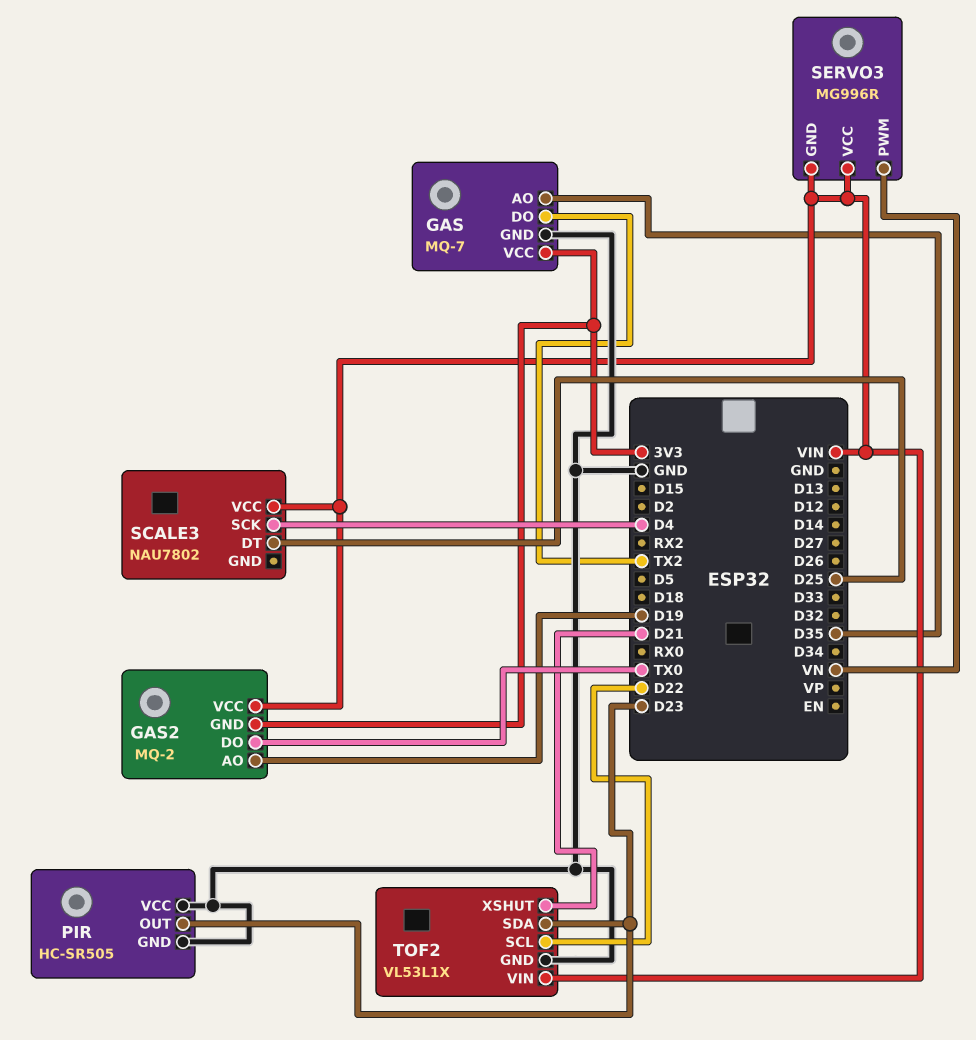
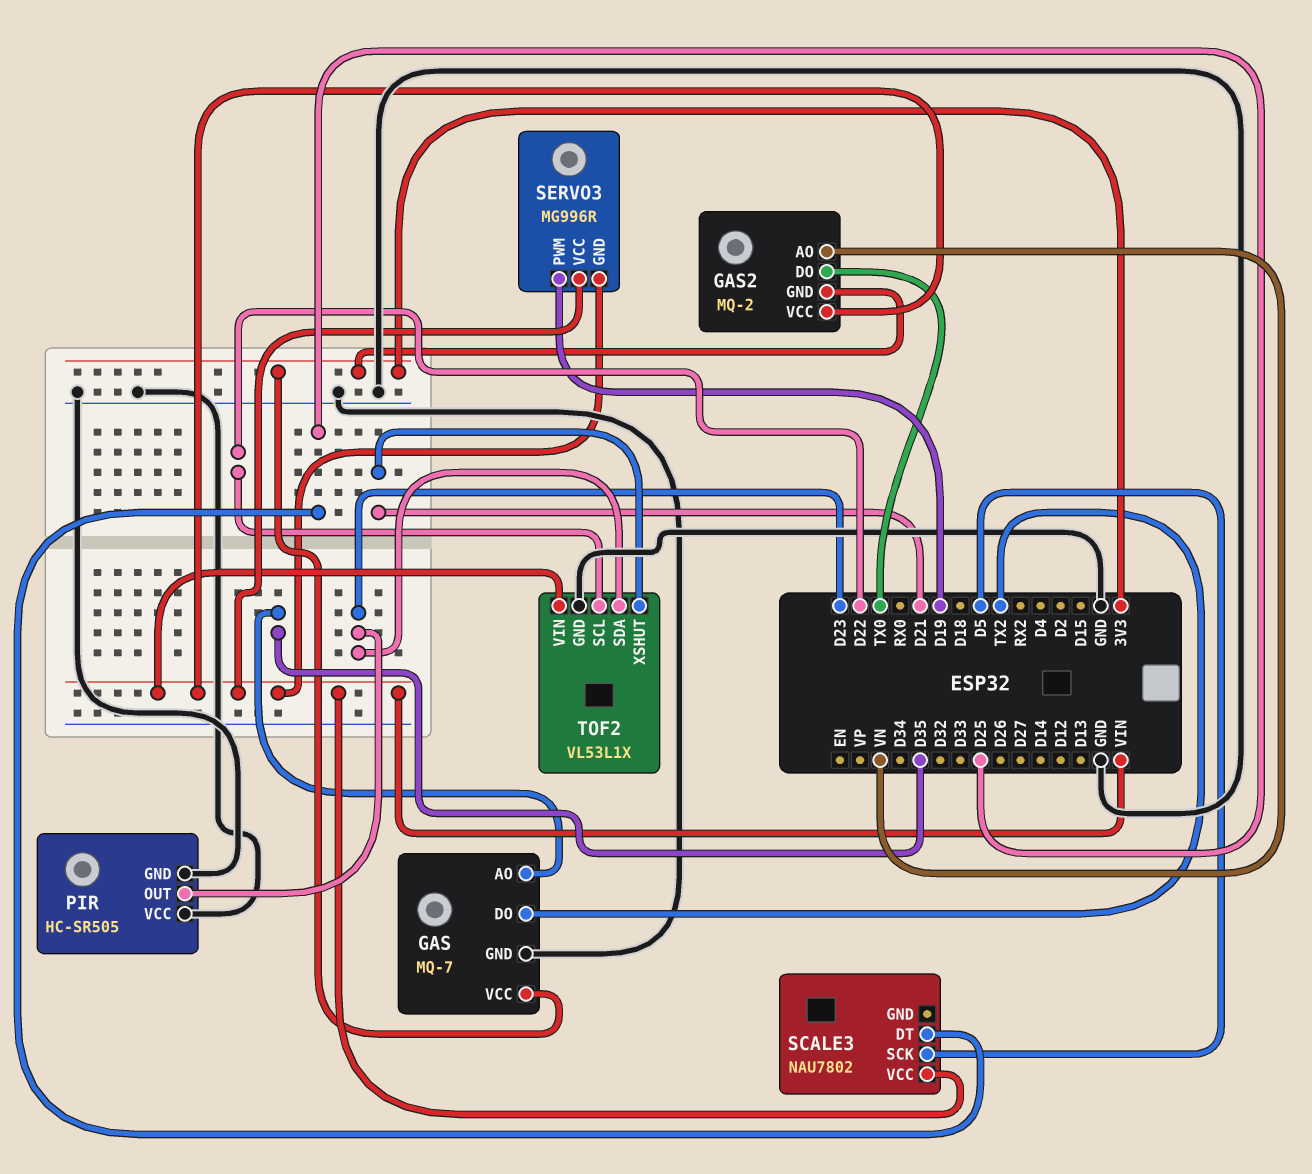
GAS2 pin AO: D19 -> VN
SCALE3 pin SCK: D4 -> D5
SERVO3 pin PWM: VN -> D19

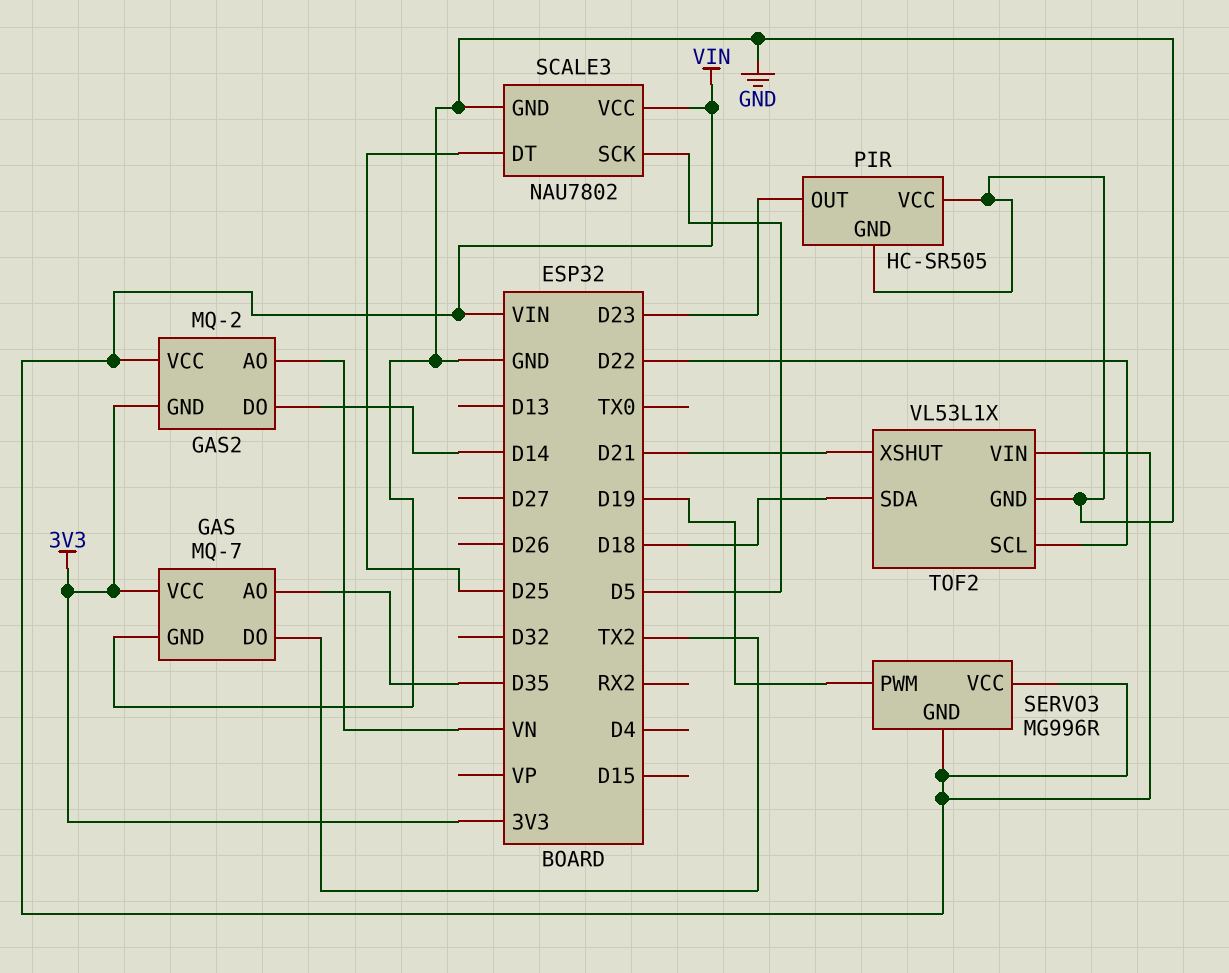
GAS2 pin DO: TX0 -> D14
SCALE3 pin GND: none -> GND
TOF2 pin SDA: D23 -> D18

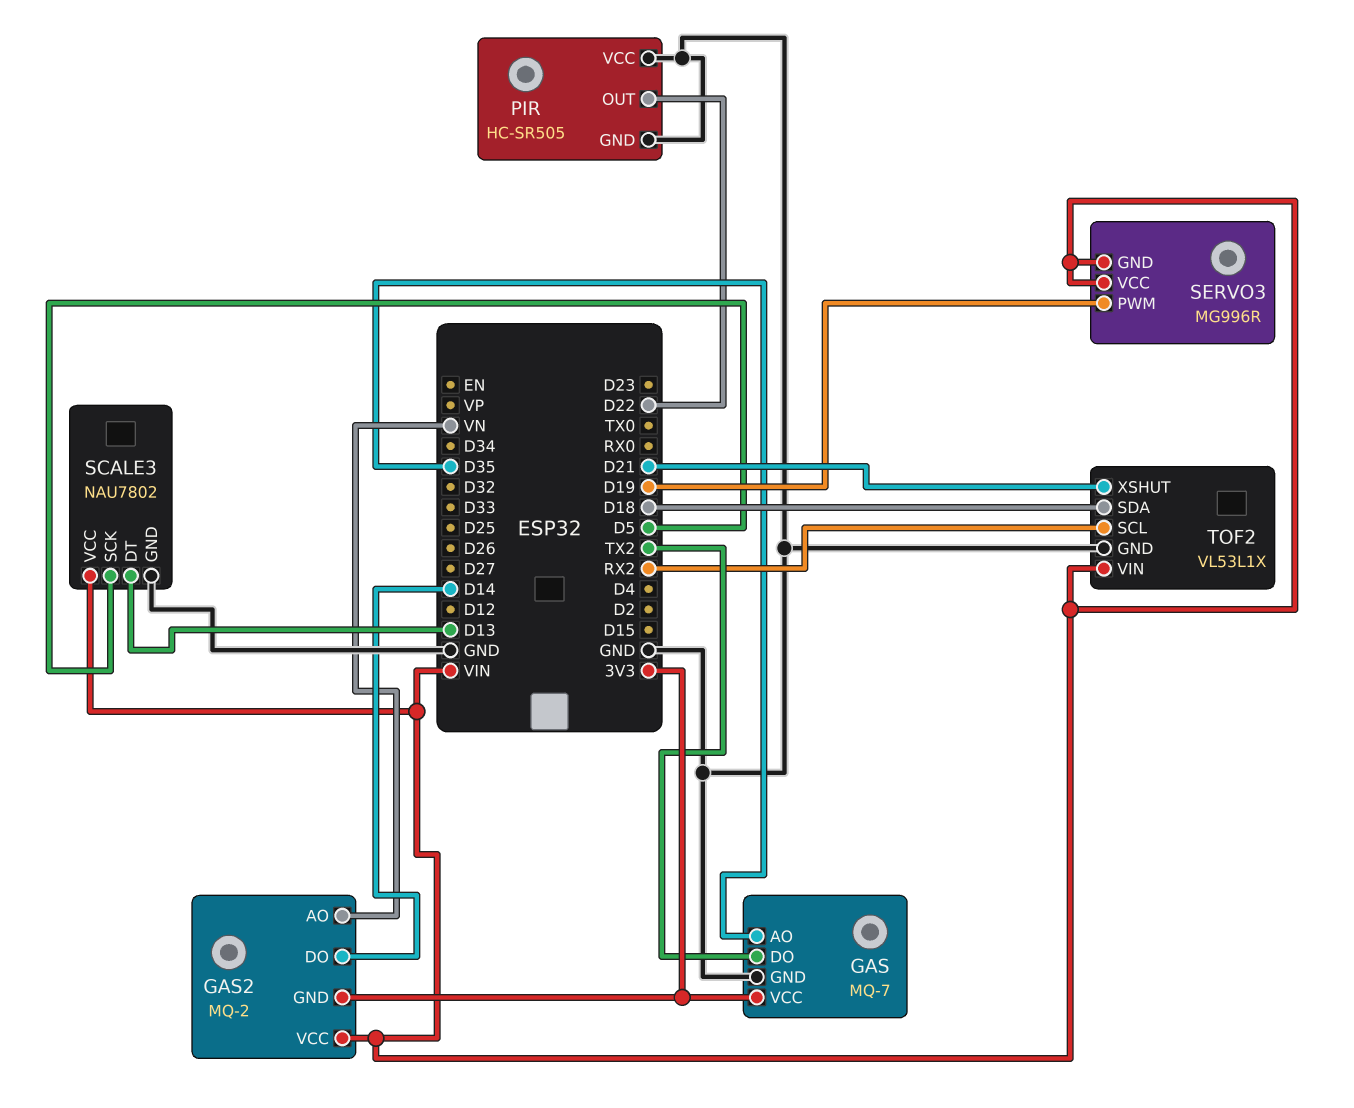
PIR pin OUT: D23 -> D22
SCALE3 pin DT: D25 -> D13
TOF2 pin SCL: D22 -> RX2

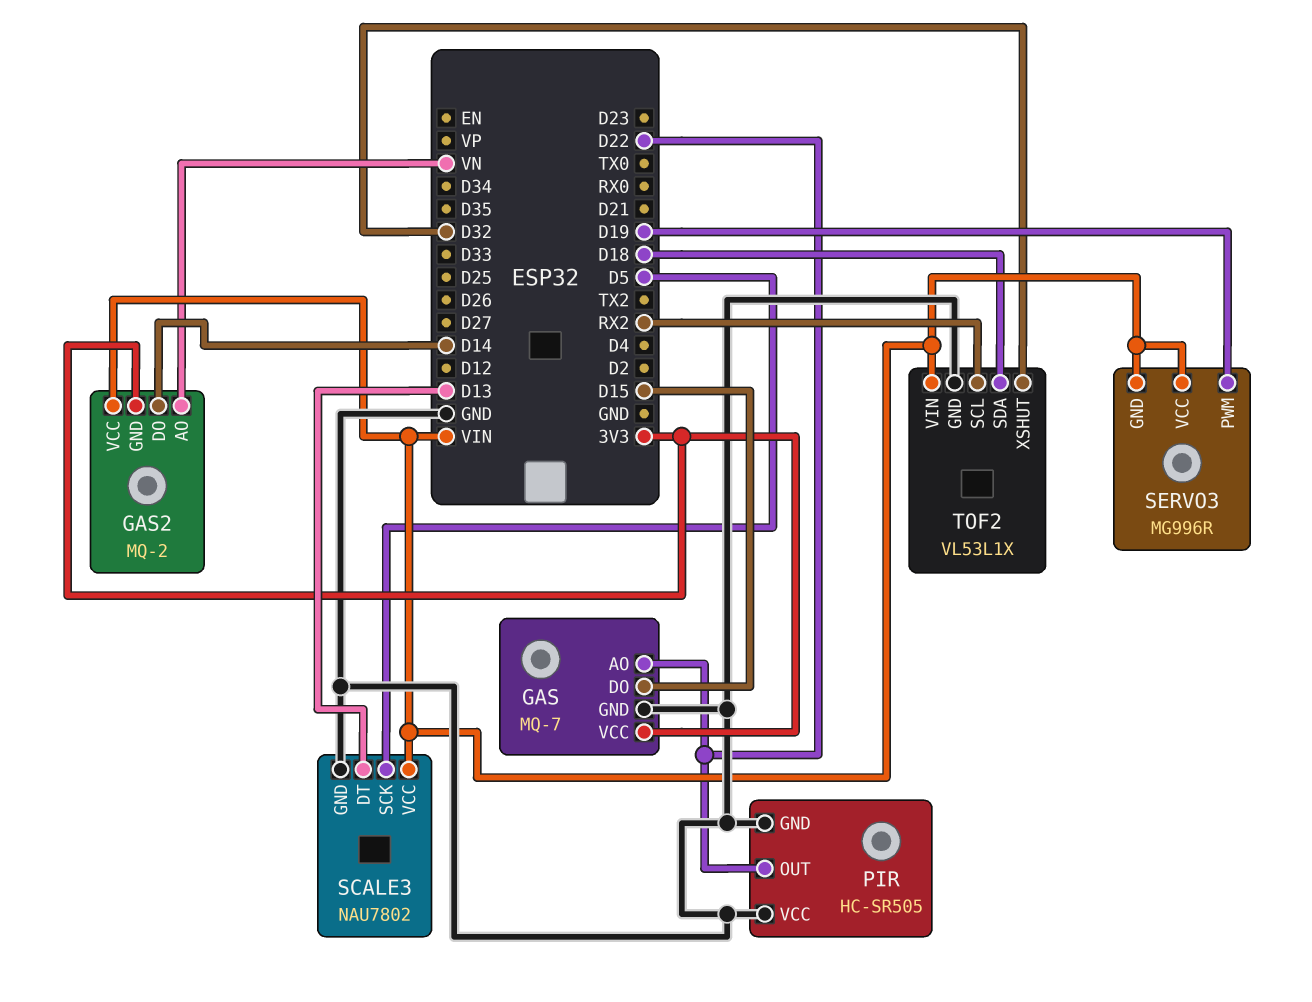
GAS pin AO: D35 -> D22
GAS pin DO: TX2 -> D15
TOF2 pin XSHUT: D21 -> D32

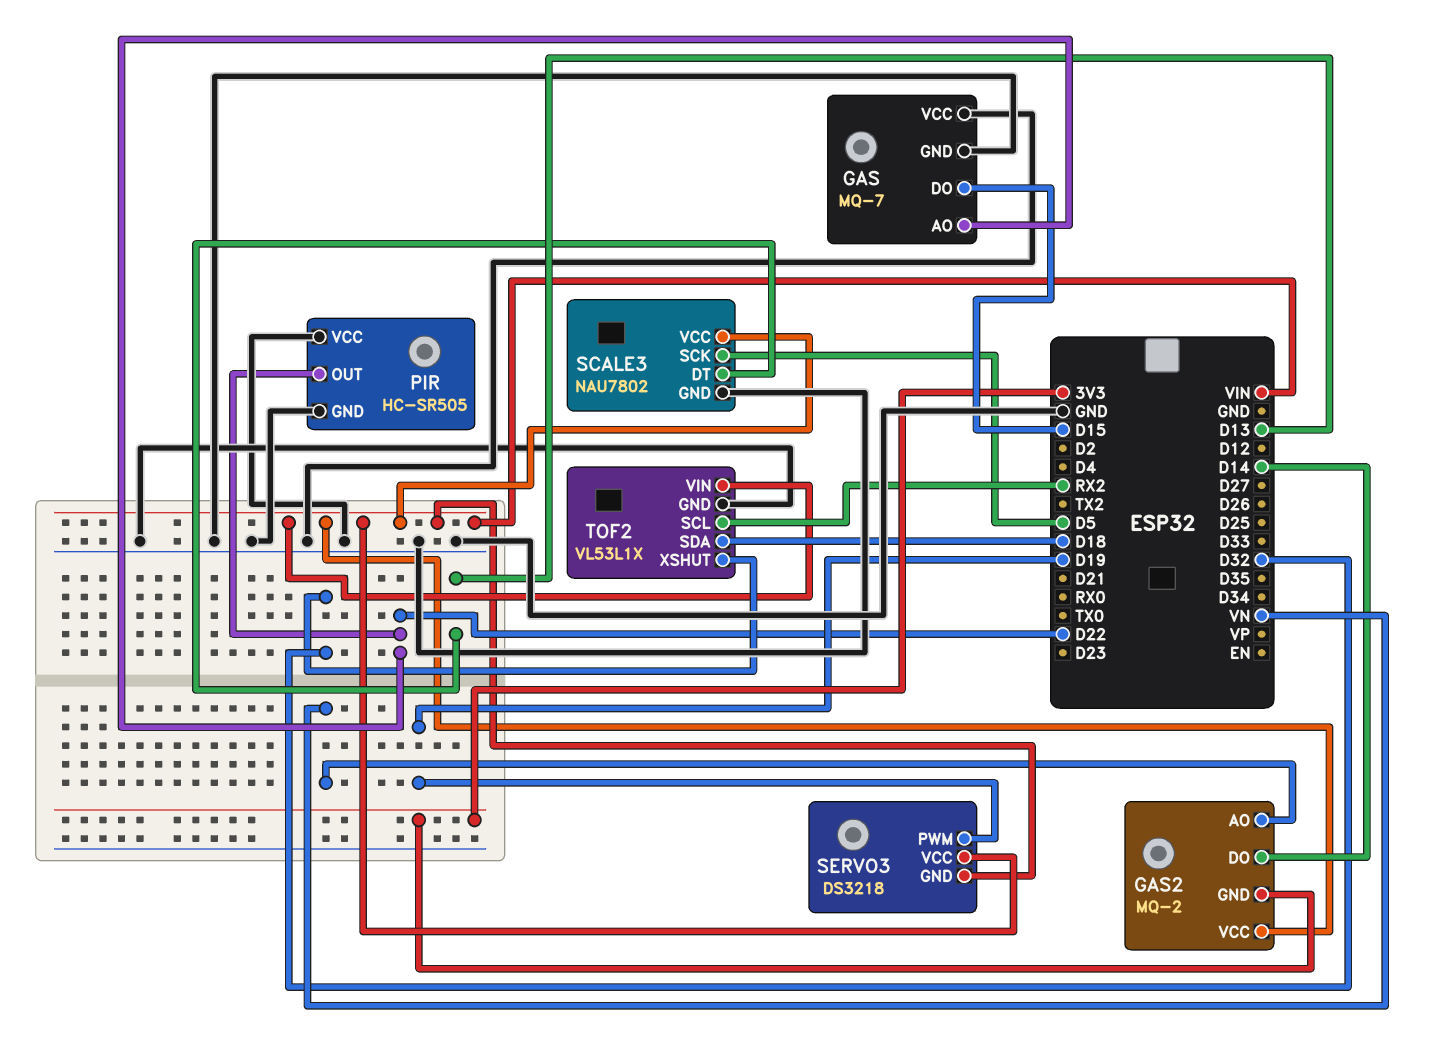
GAS pin VCC: 3V3 -> GND
SERVO3: MG996R -> DS3218

